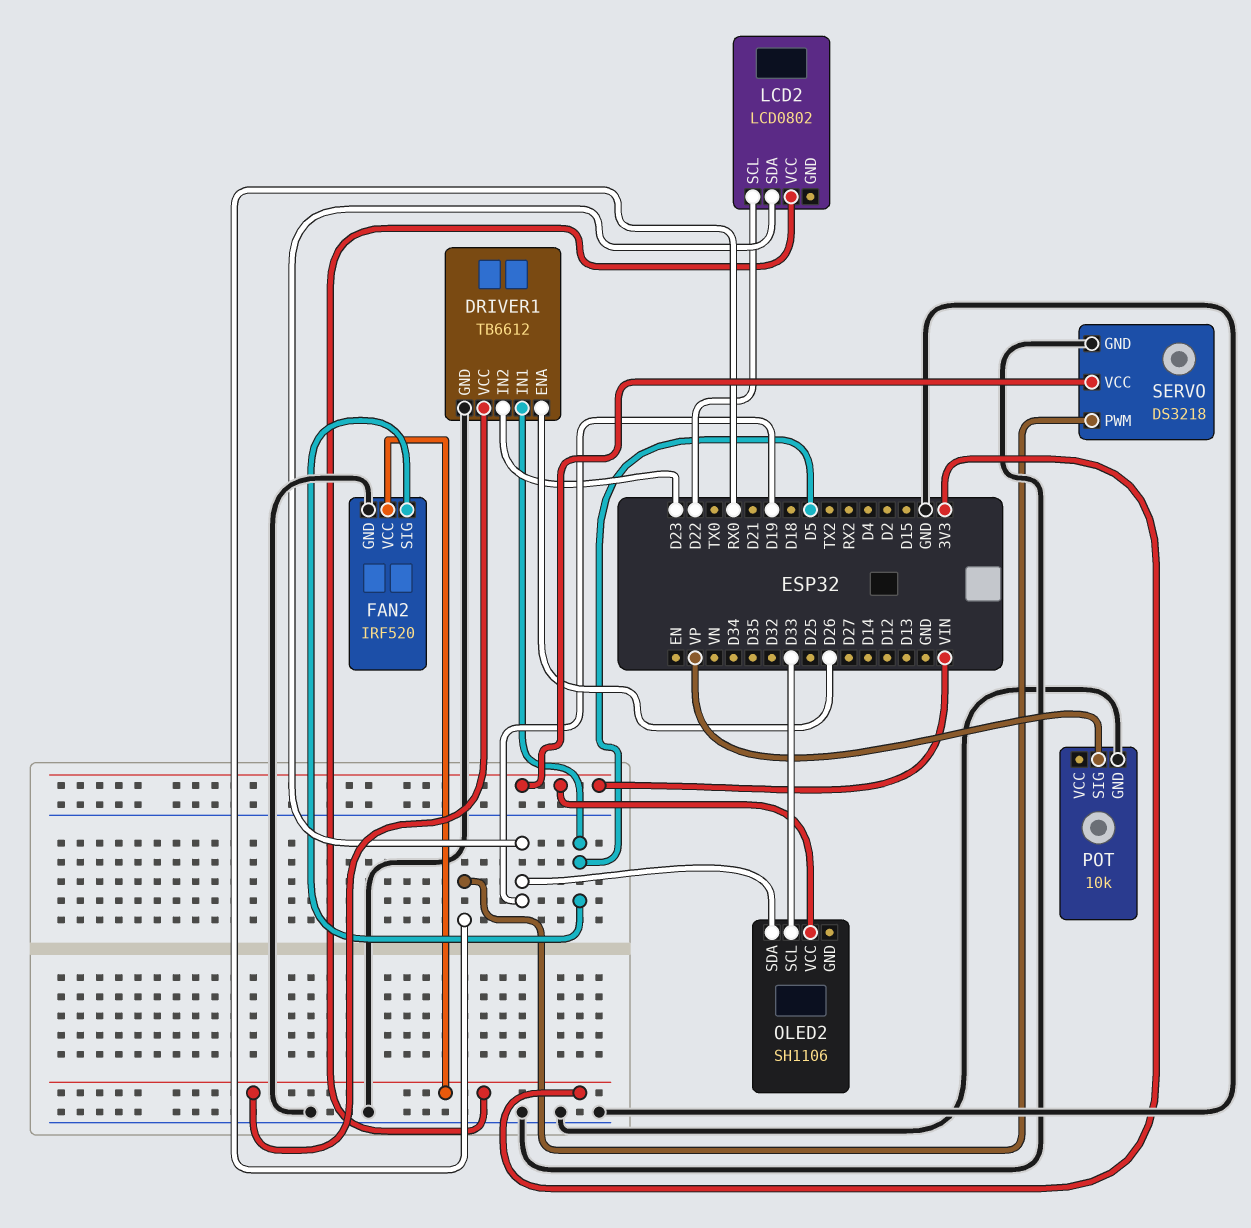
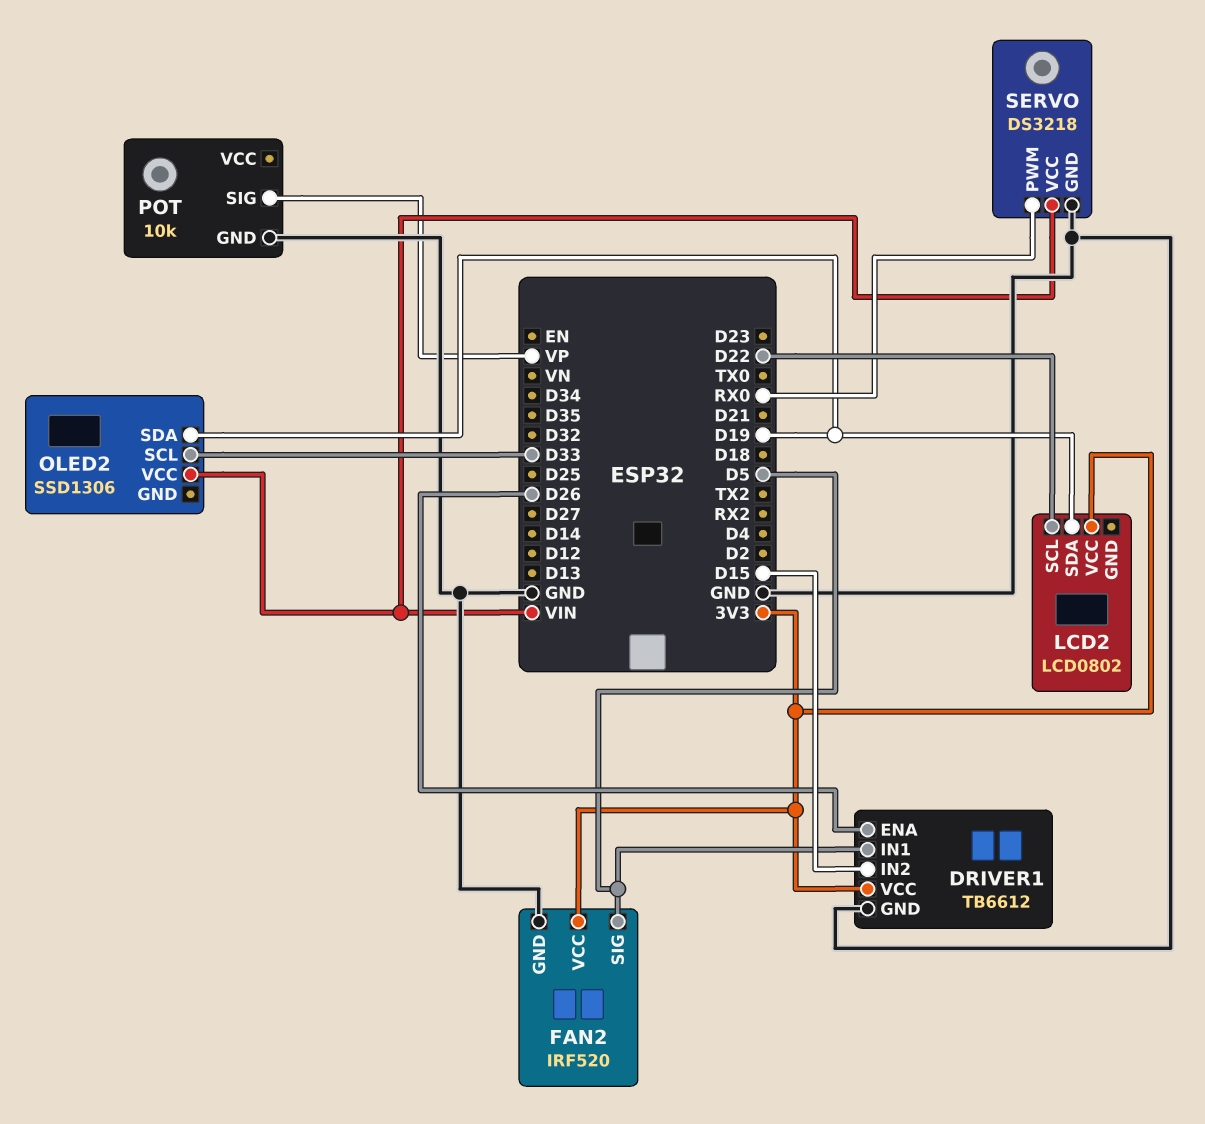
DRIVER1 pin IN2: D23 -> D15
OLED2: SH1106 -> SSD1306

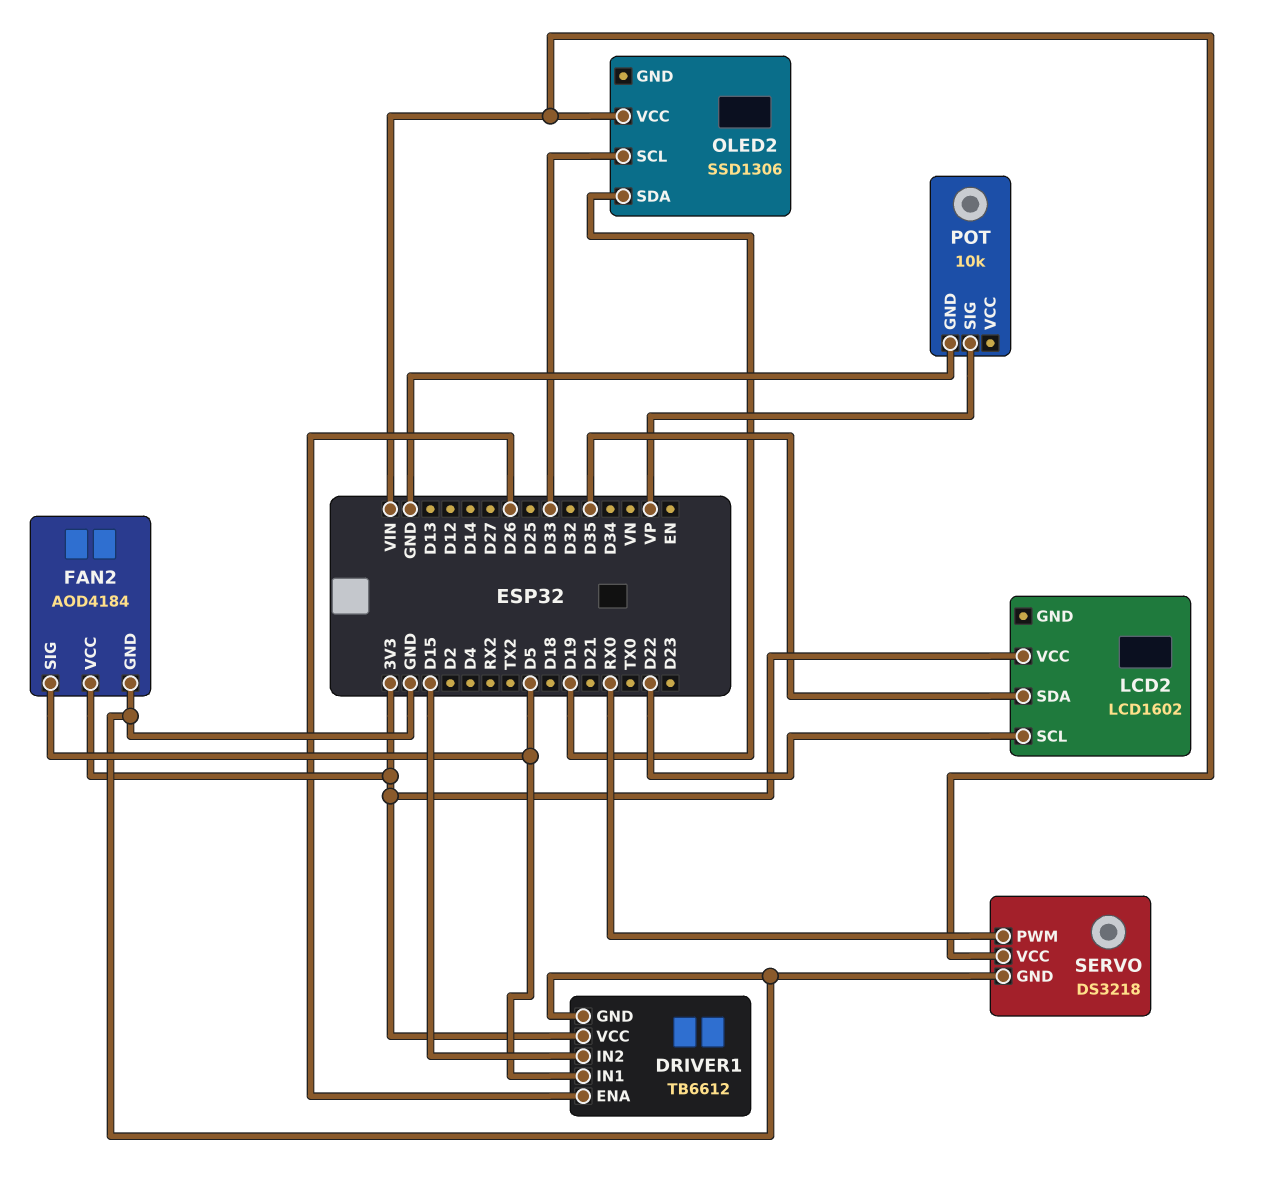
FAN2: IRF520 -> AOD4184
LCD2: LCD0802 -> LCD1602
LCD2 pin SDA: D19 -> D35

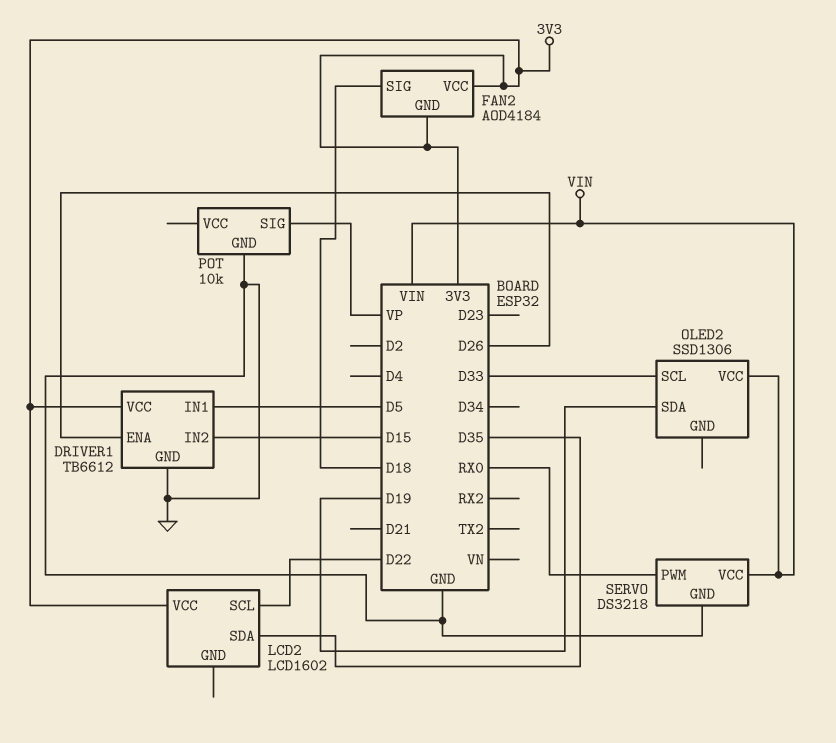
FAN2 pin GND: GND -> 3V3
FAN2 pin SIG: D5 -> D18

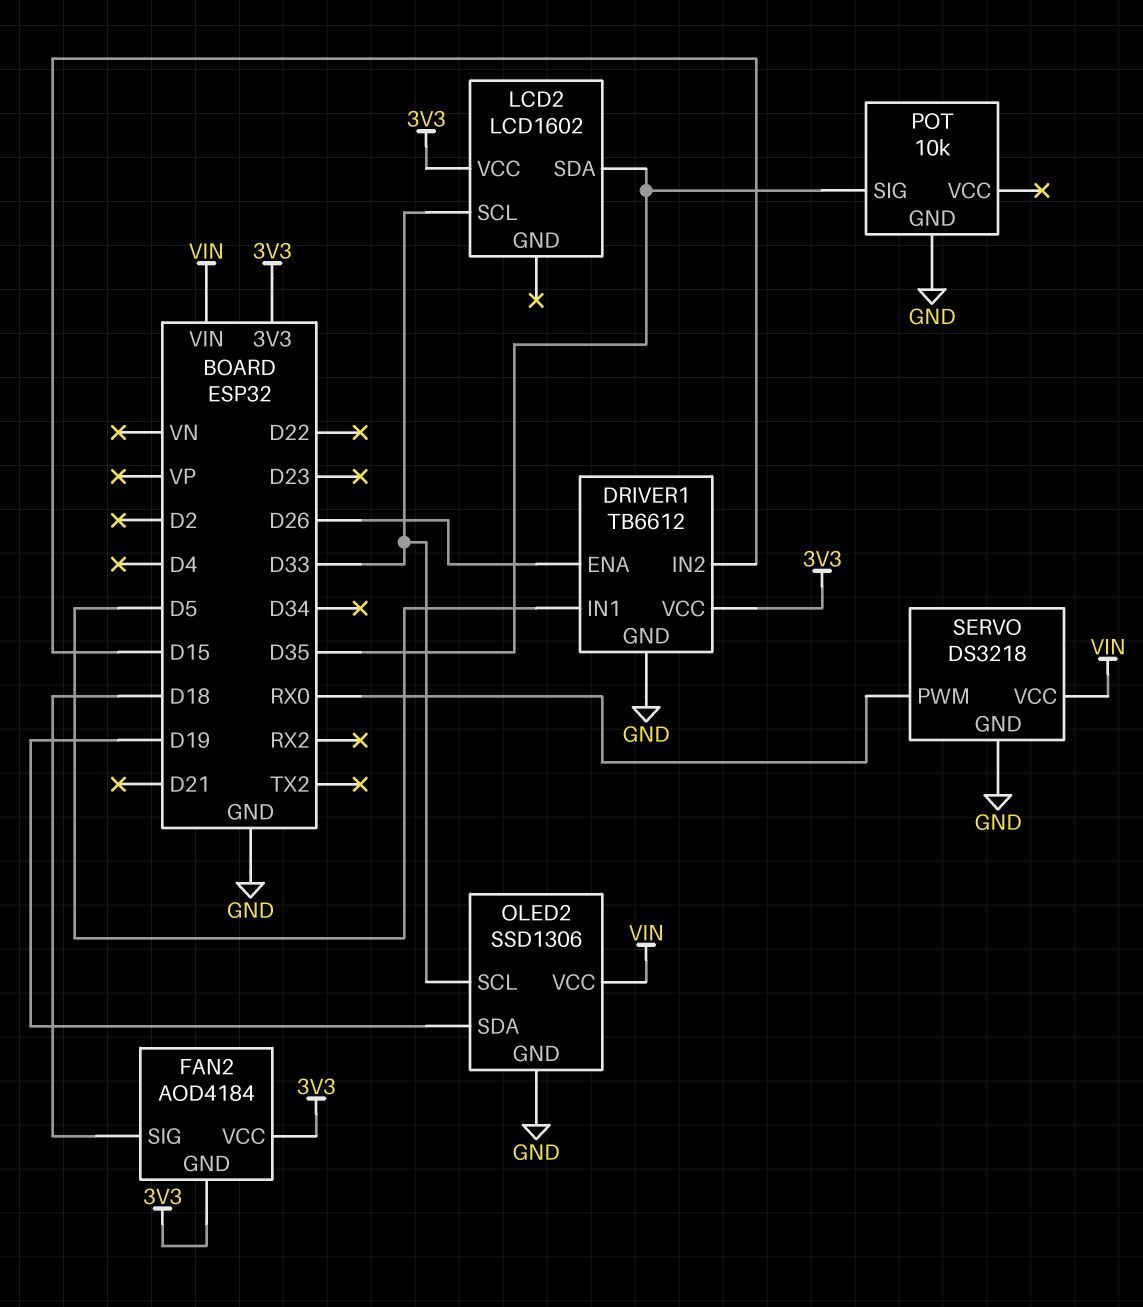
LCD2 pin SCL: D22 -> D33
OLED2 pin GND: none -> GND
POT pin SIG: VP -> D35

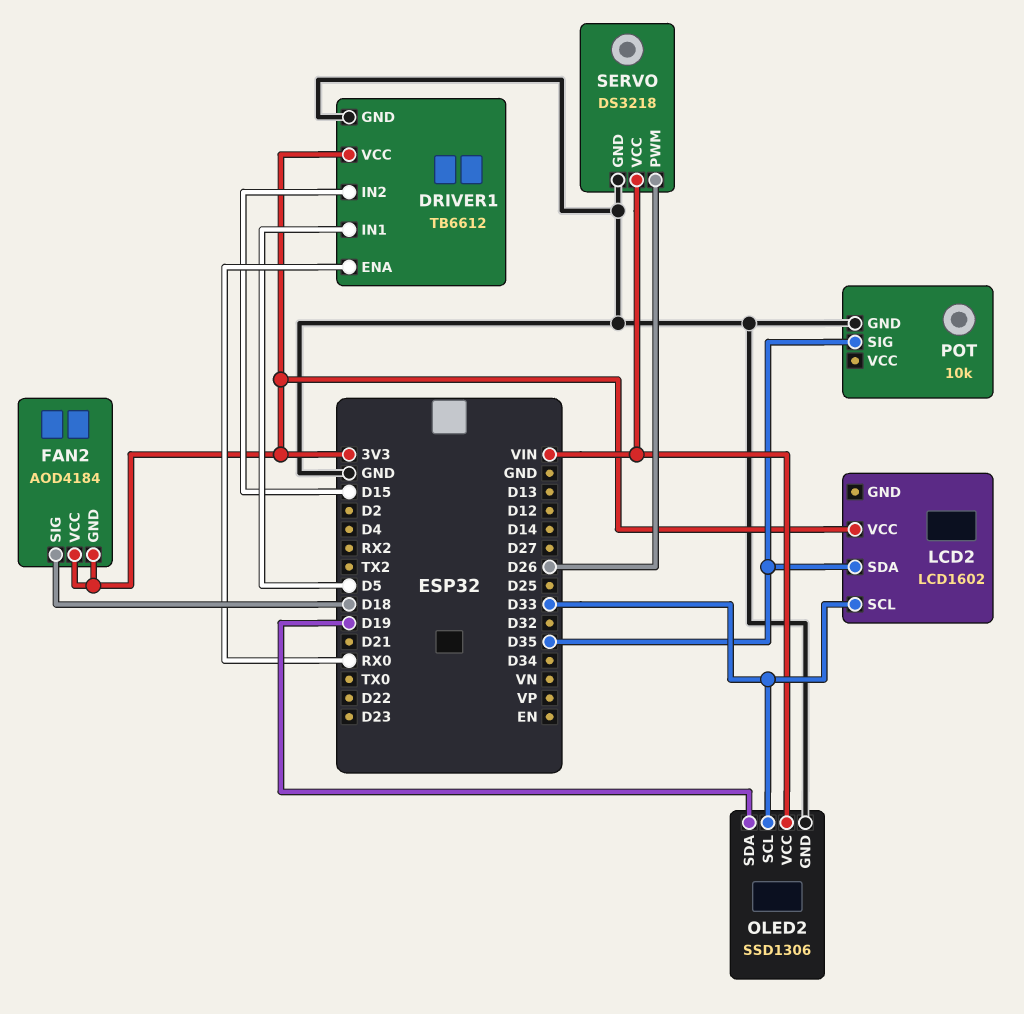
DRIVER1 pin ENA: D26 -> RX0
SERVO pin PWM: RX0 -> D26

